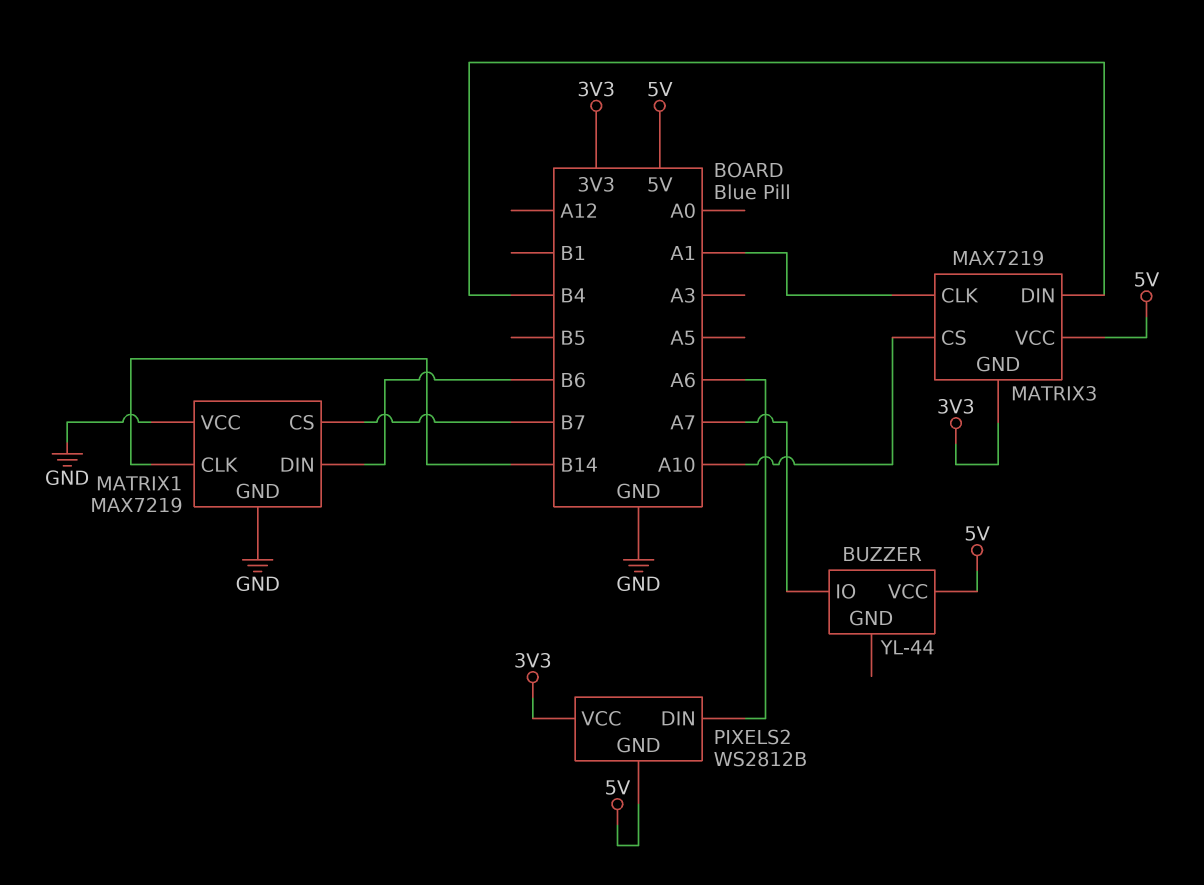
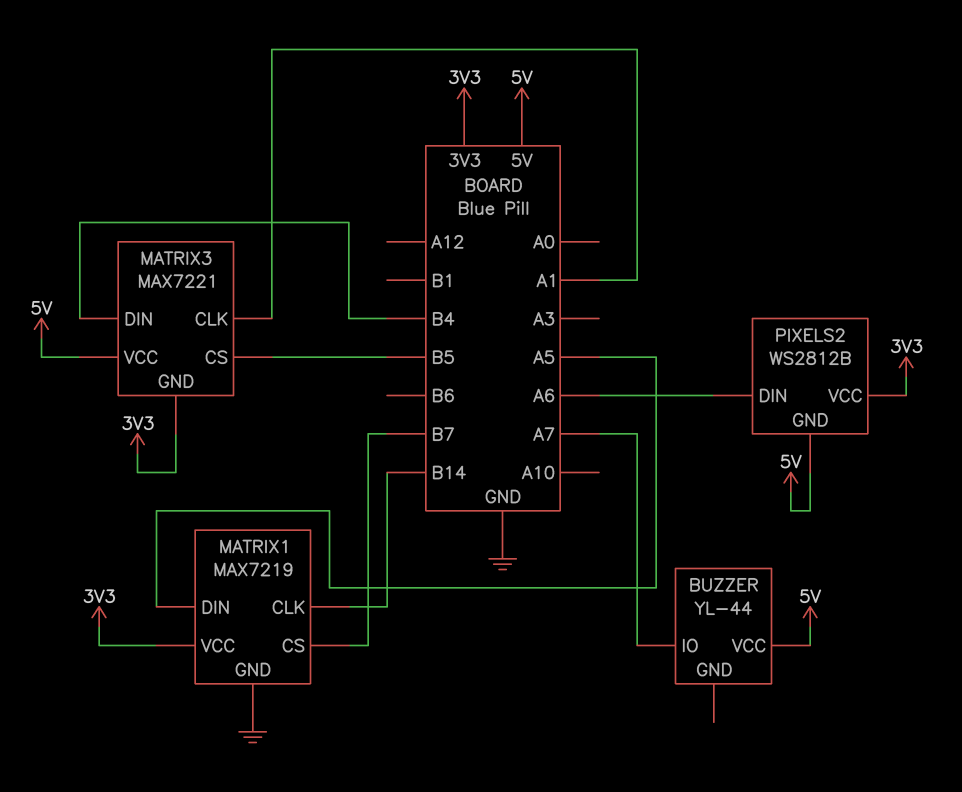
MATRIX1 pin DIN: B6 -> A5
MATRIX1 pin VCC: GND -> 3V3
MATRIX3: MAX7219 -> MAX7221
MATRIX3 pin CS: A10 -> B5

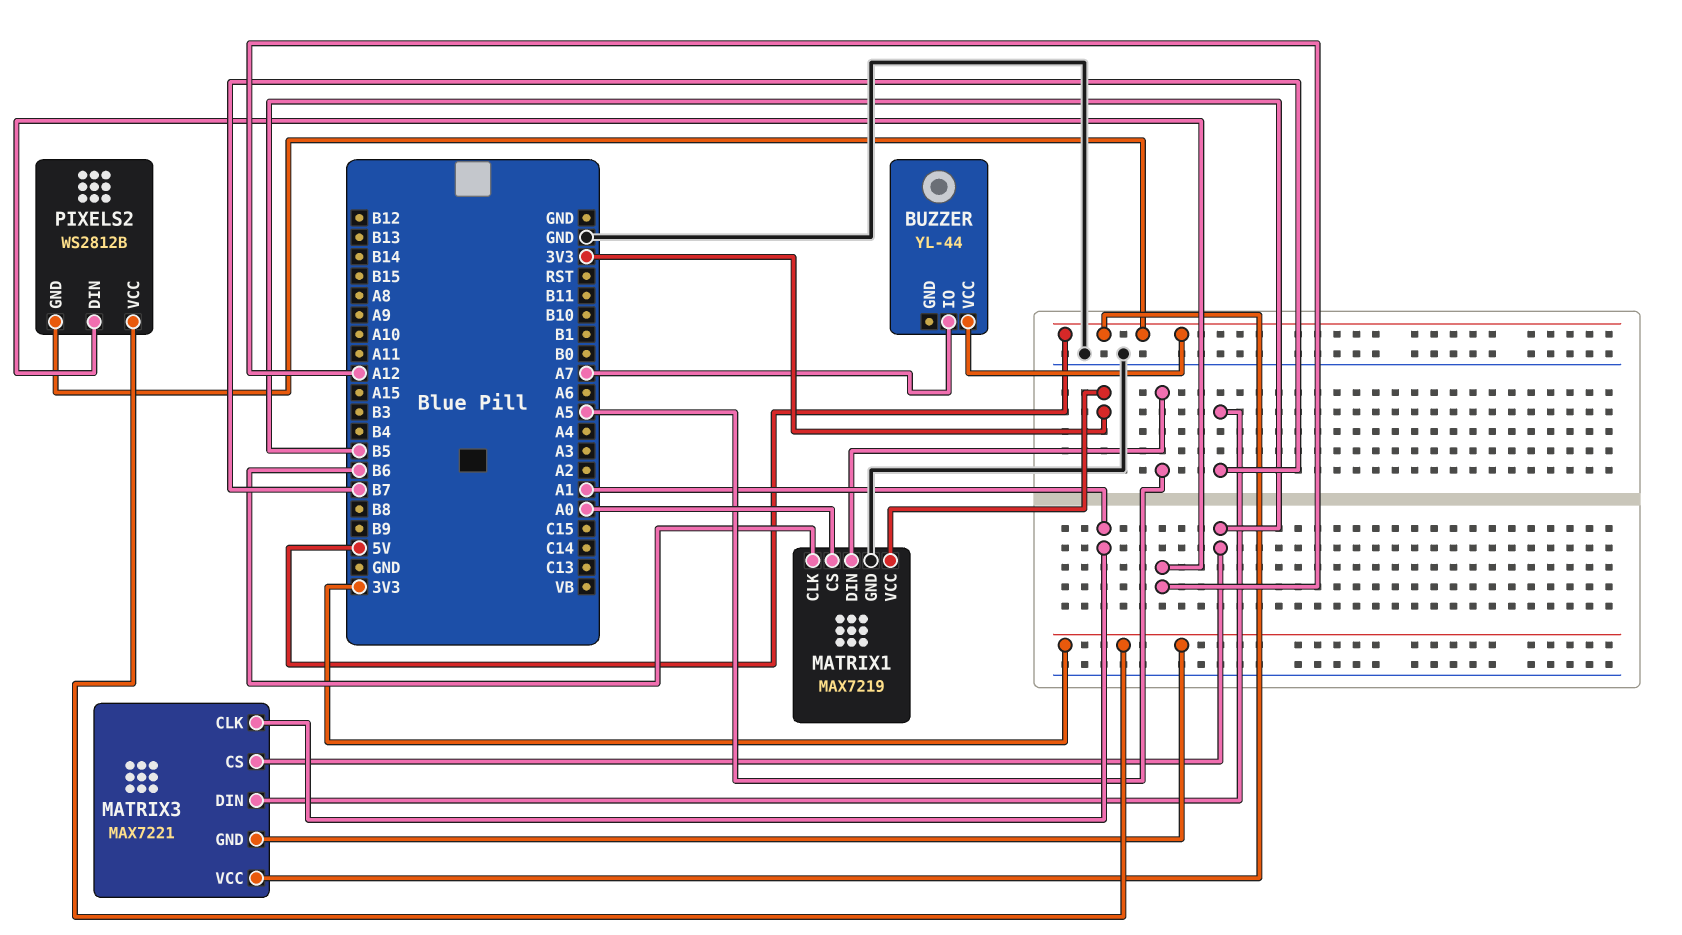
MATRIX1 pin CLK: B14 -> B6
MATRIX1 pin CS: B7 -> A0
MATRIX3 pin DIN: B4 -> B7
PIXELS2 pin DIN: A6 -> A12

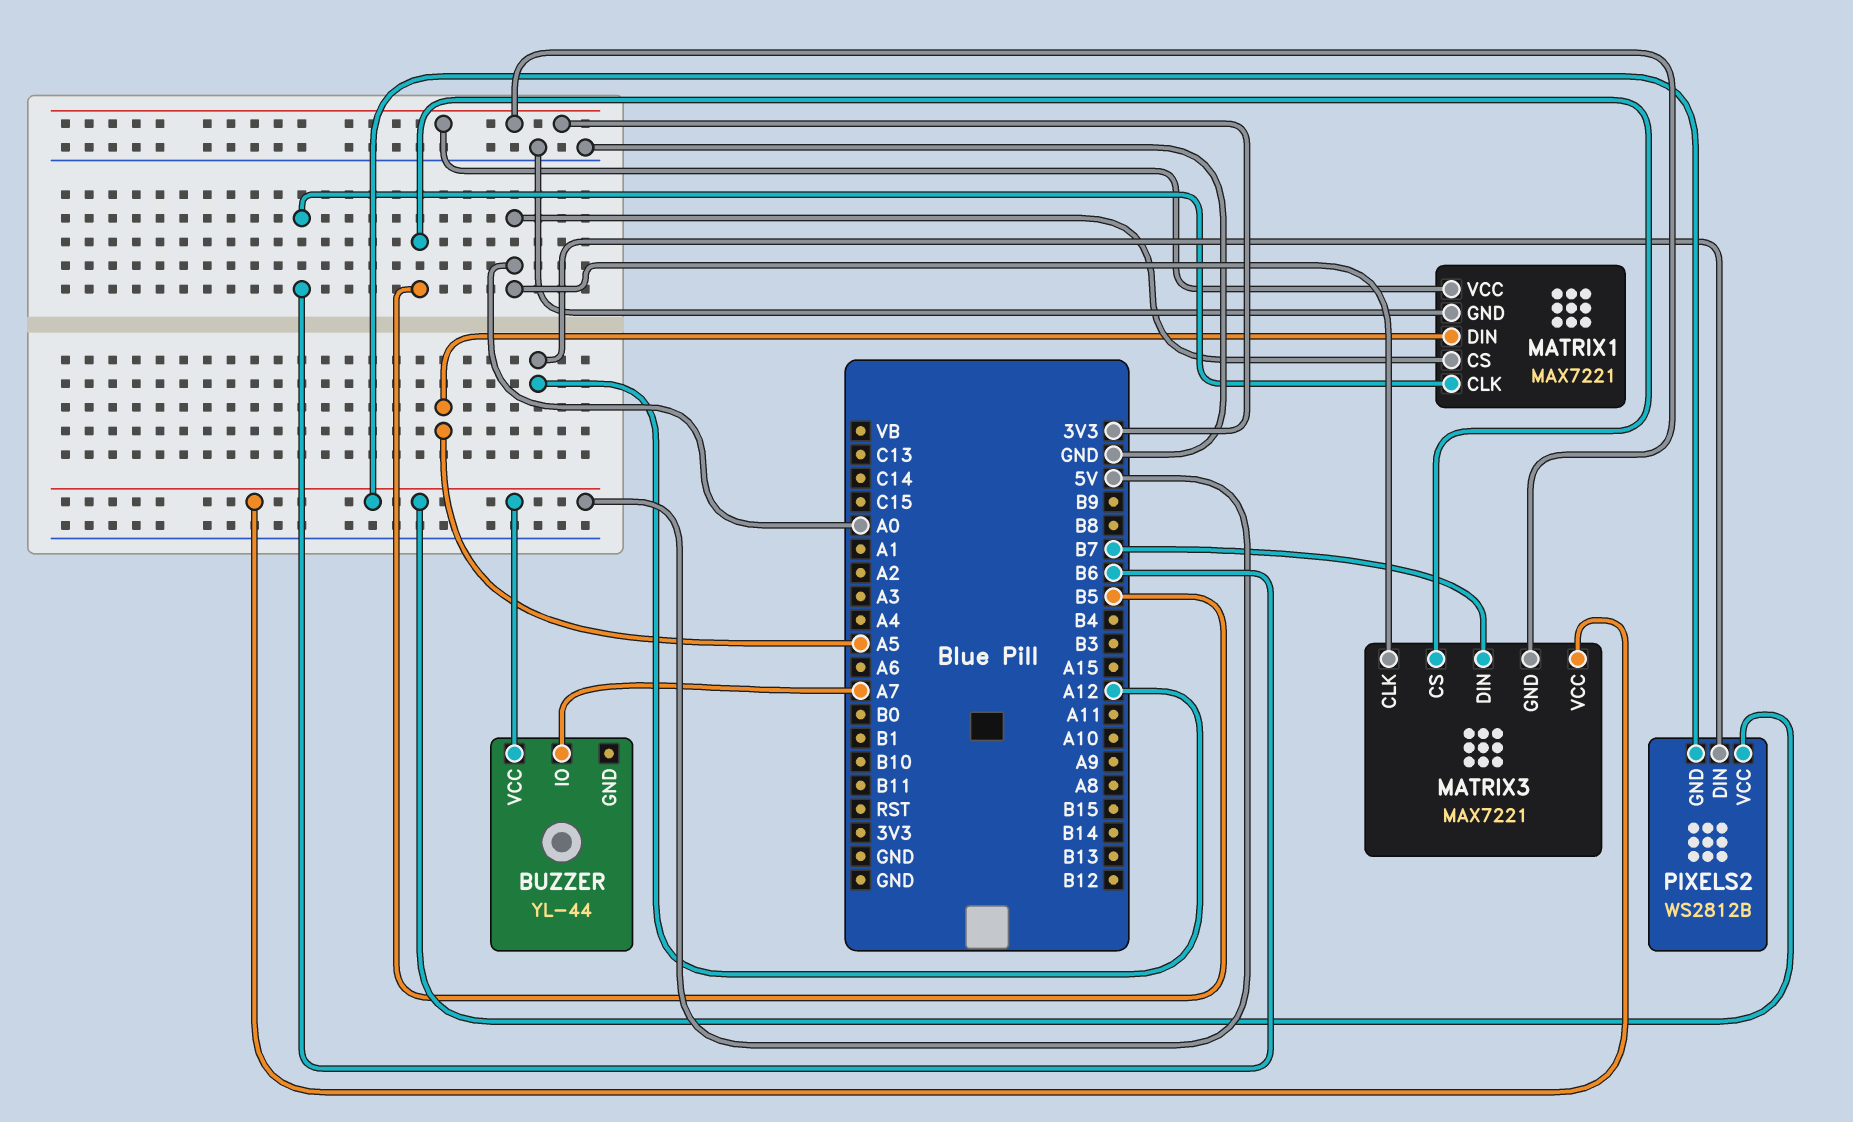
MATRIX1: MAX7219 -> MAX7221
MATRIX3 pin CLK: A1 -> A0
PIXELS2 pin VCC: 3V3 -> 5V

